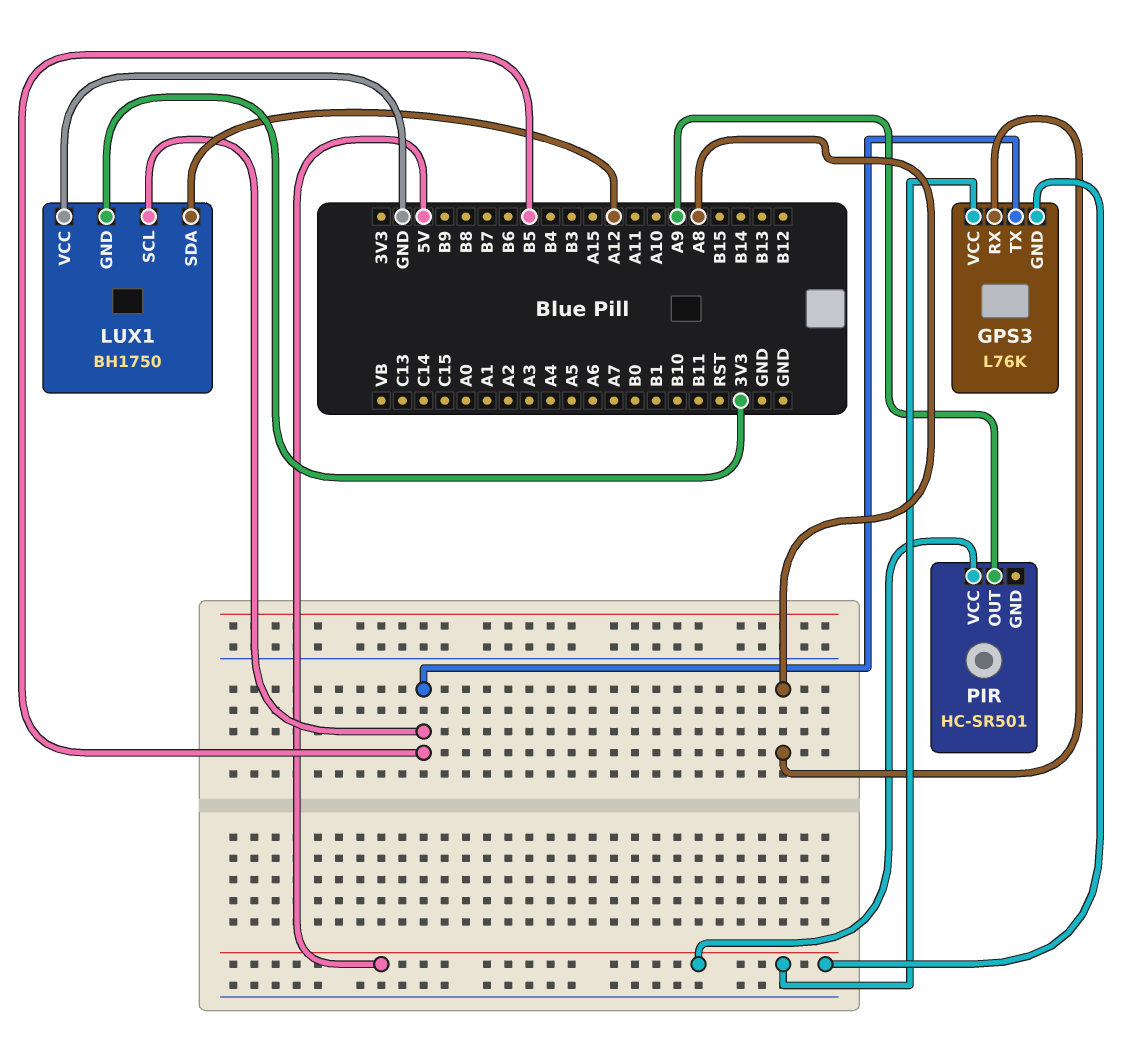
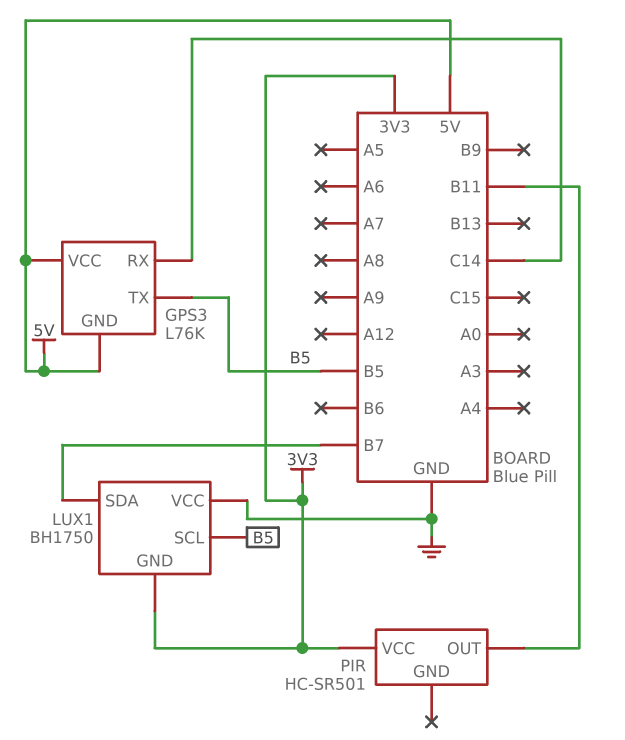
GPS3 pin RX: A8 -> C14
LUX1 pin SDA: A12 -> B7
PIR pin OUT: A9 -> B11
PIR pin VCC: 5V -> 3V3

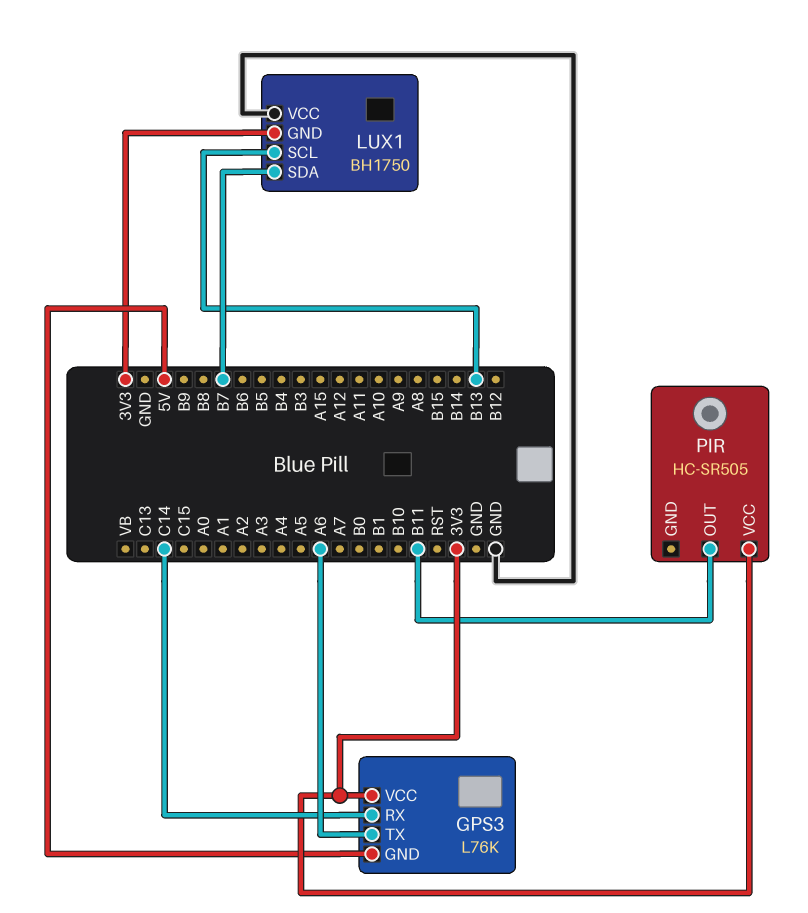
GPS3 pin TX: B5 -> A6
GPS3 pin VCC: 5V -> 3V3
LUX1 pin SCL: B5 -> B13
PIR: HC-SR501 -> HC-SR505

